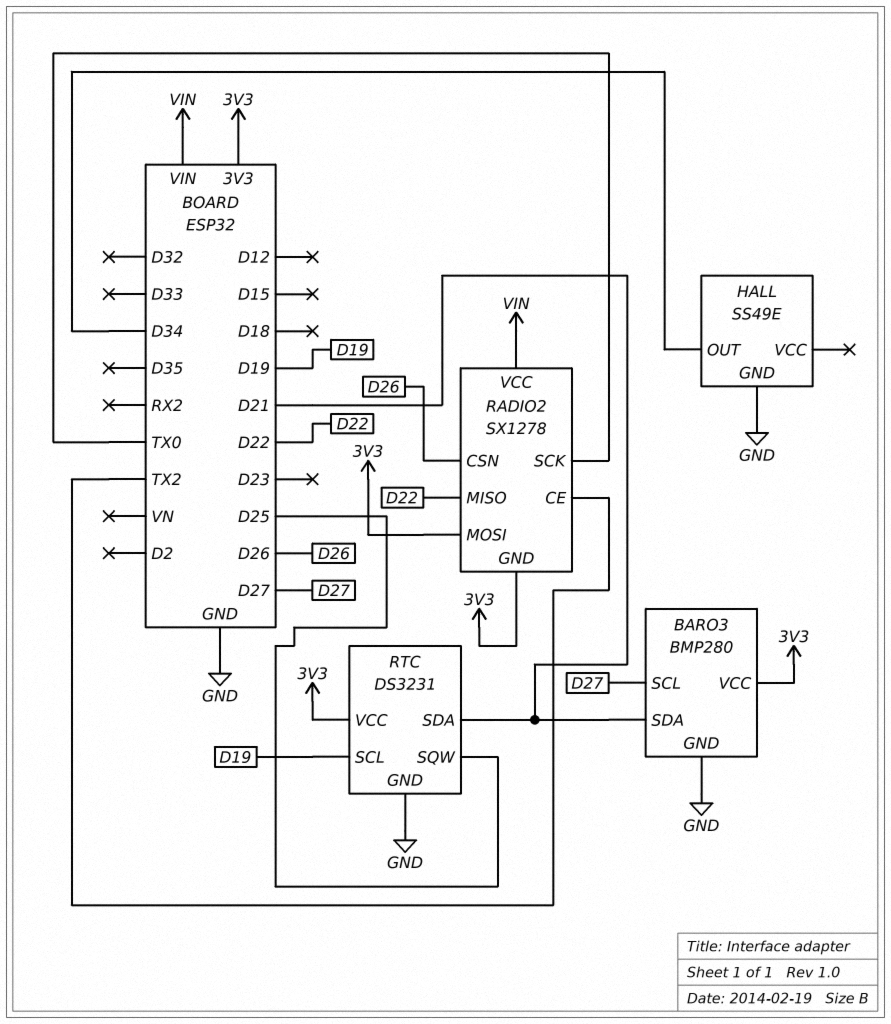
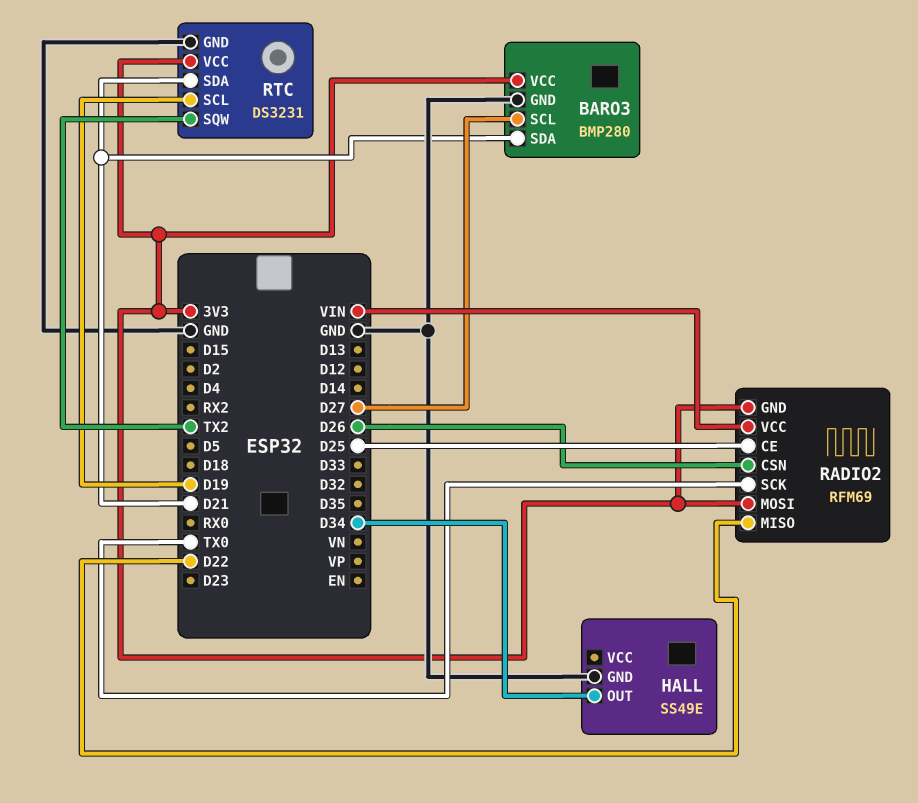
RADIO2: SX1278 -> RFM69
RADIO2 pin CE: TX2 -> D25
RTC pin SQW: D25 -> TX2

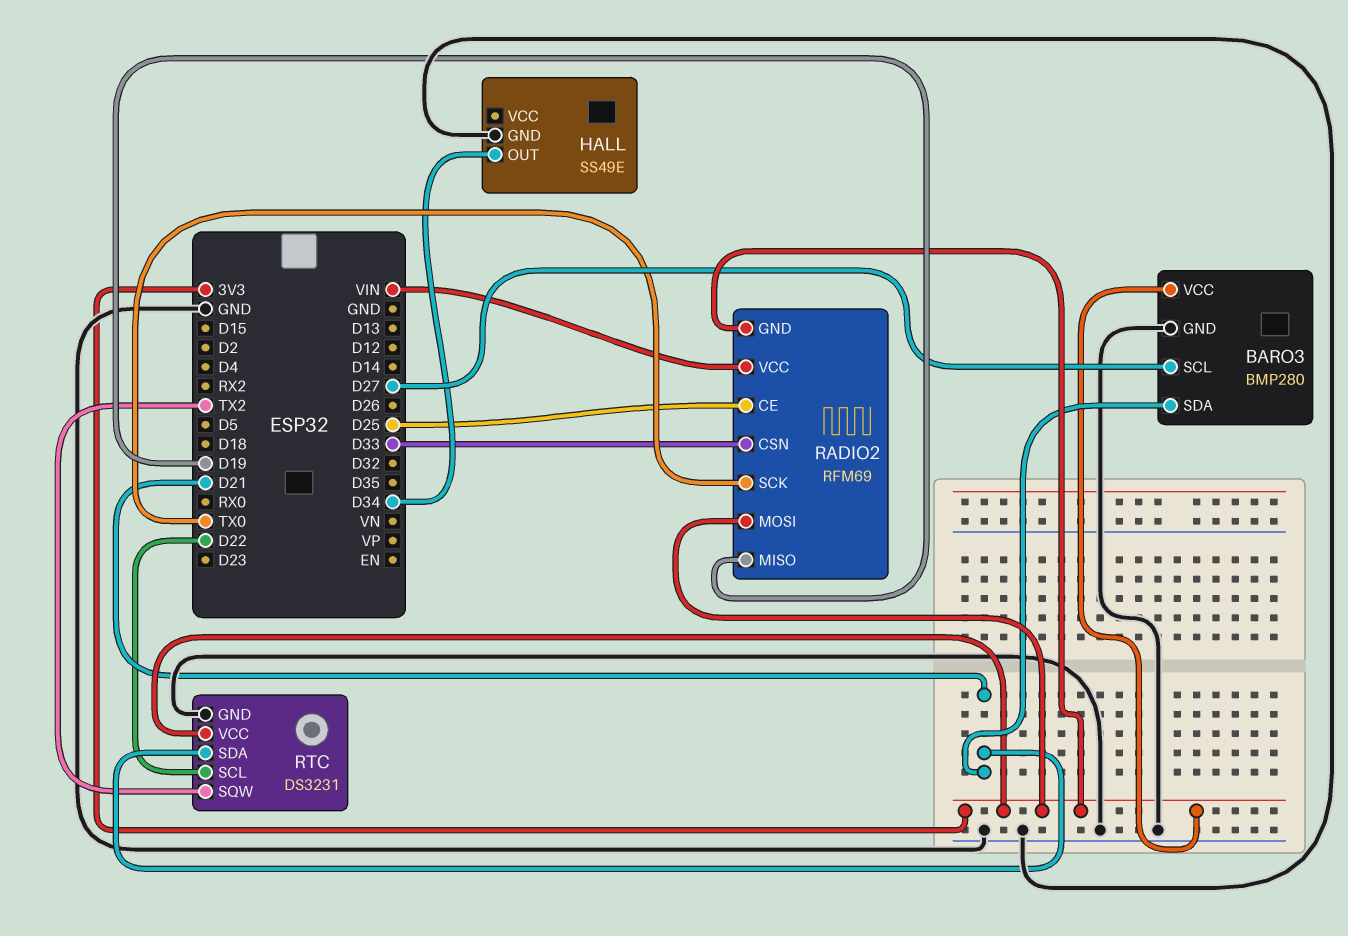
RADIO2 pin CSN: D26 -> D33
RADIO2 pin MISO: D22 -> D19
RTC pin SCL: D19 -> D22

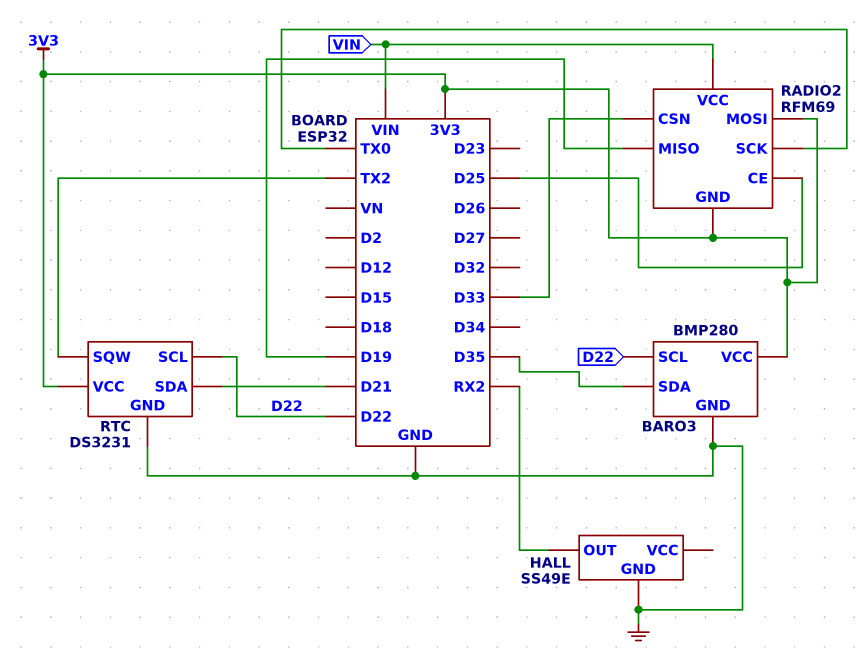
BARO3 pin SCL: D27 -> D22
BARO3 pin SDA: D21 -> D35
HALL pin OUT: D34 -> RX2

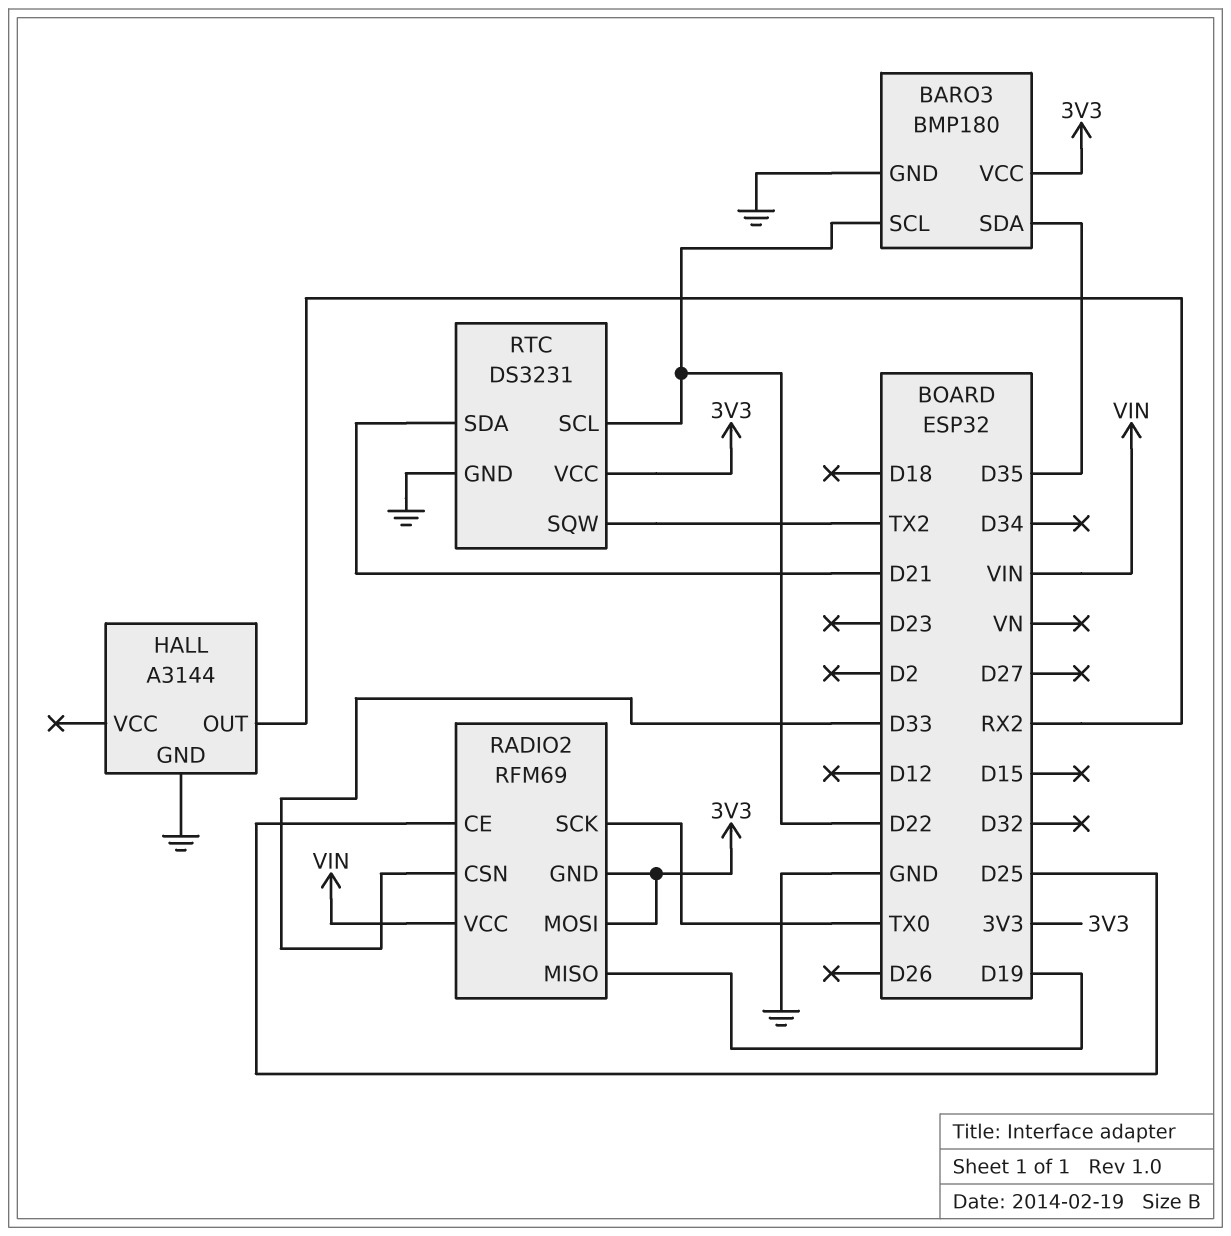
BARO3: BMP280 -> BMP180
HALL: SS49E -> A3144

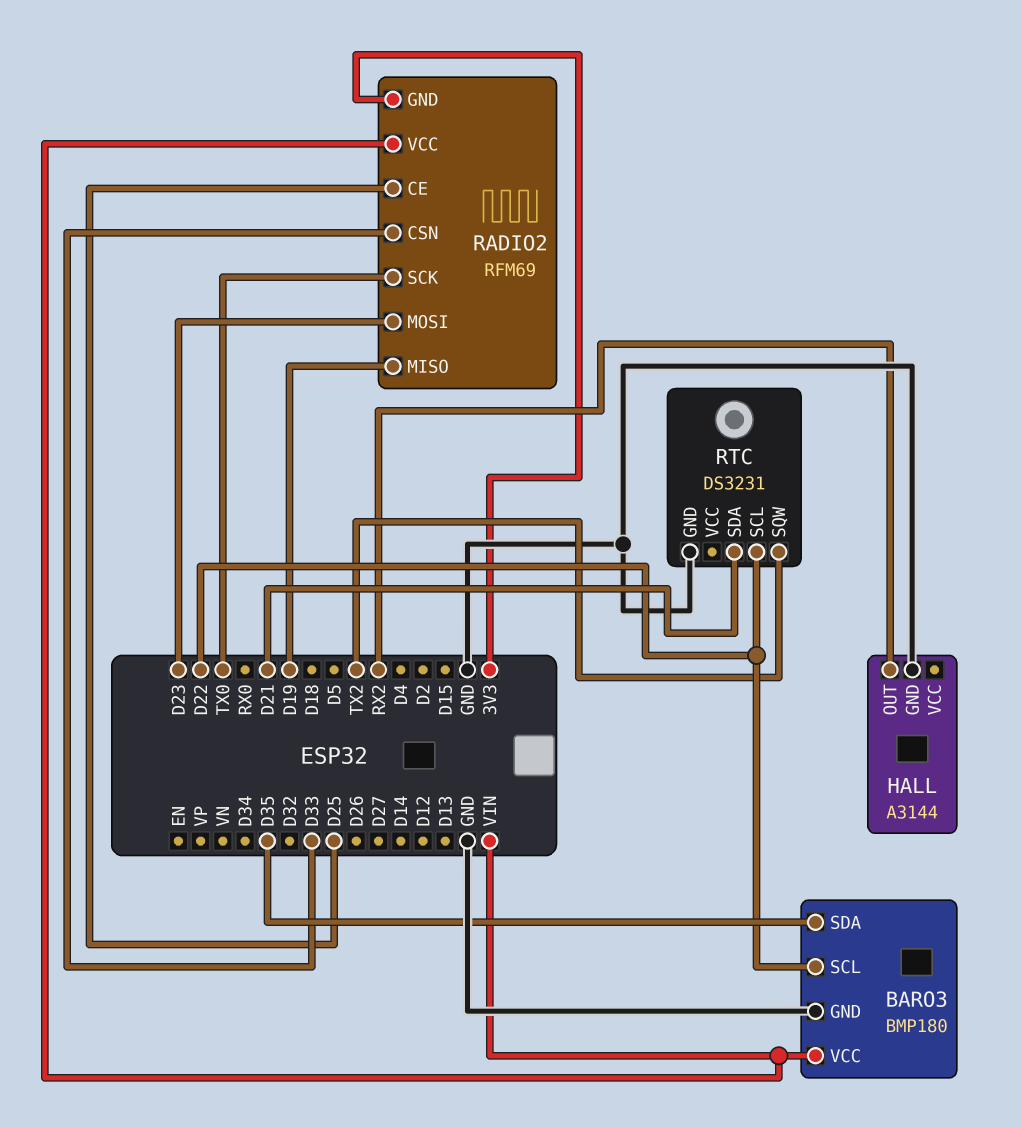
BARO3 pin VCC: 3V3 -> VIN
RADIO2 pin MOSI: 3V3 -> D23
RTC pin VCC: 3V3 -> none

